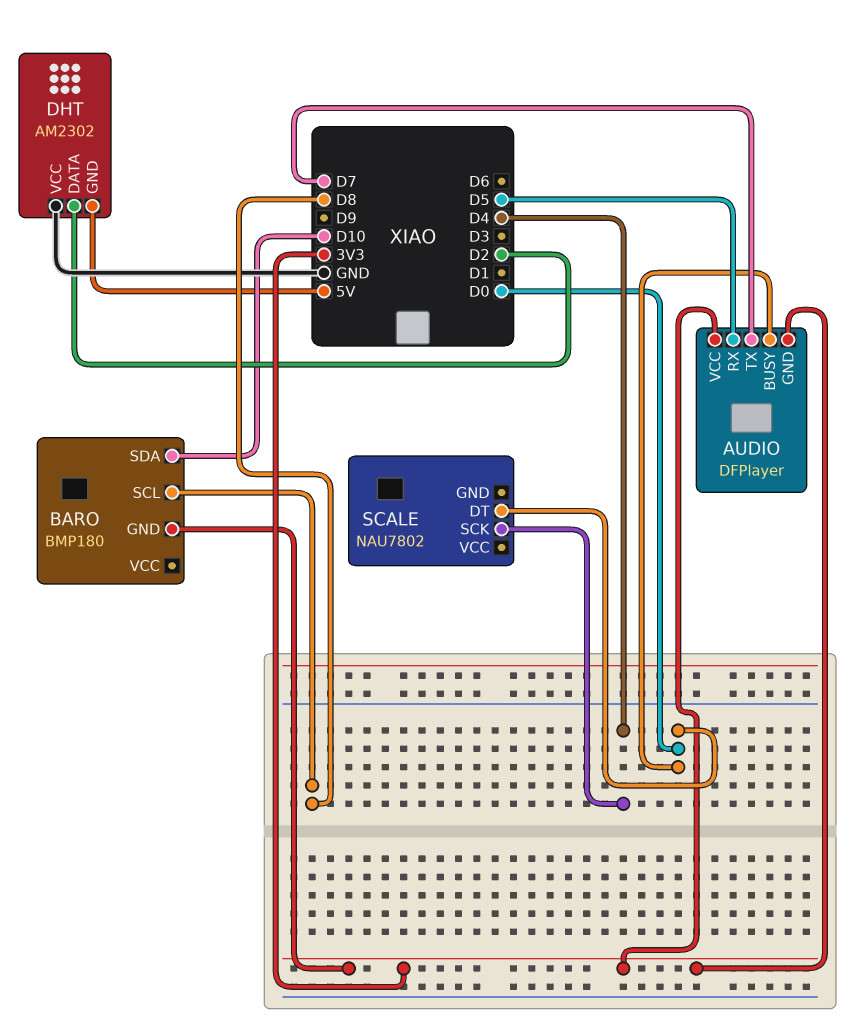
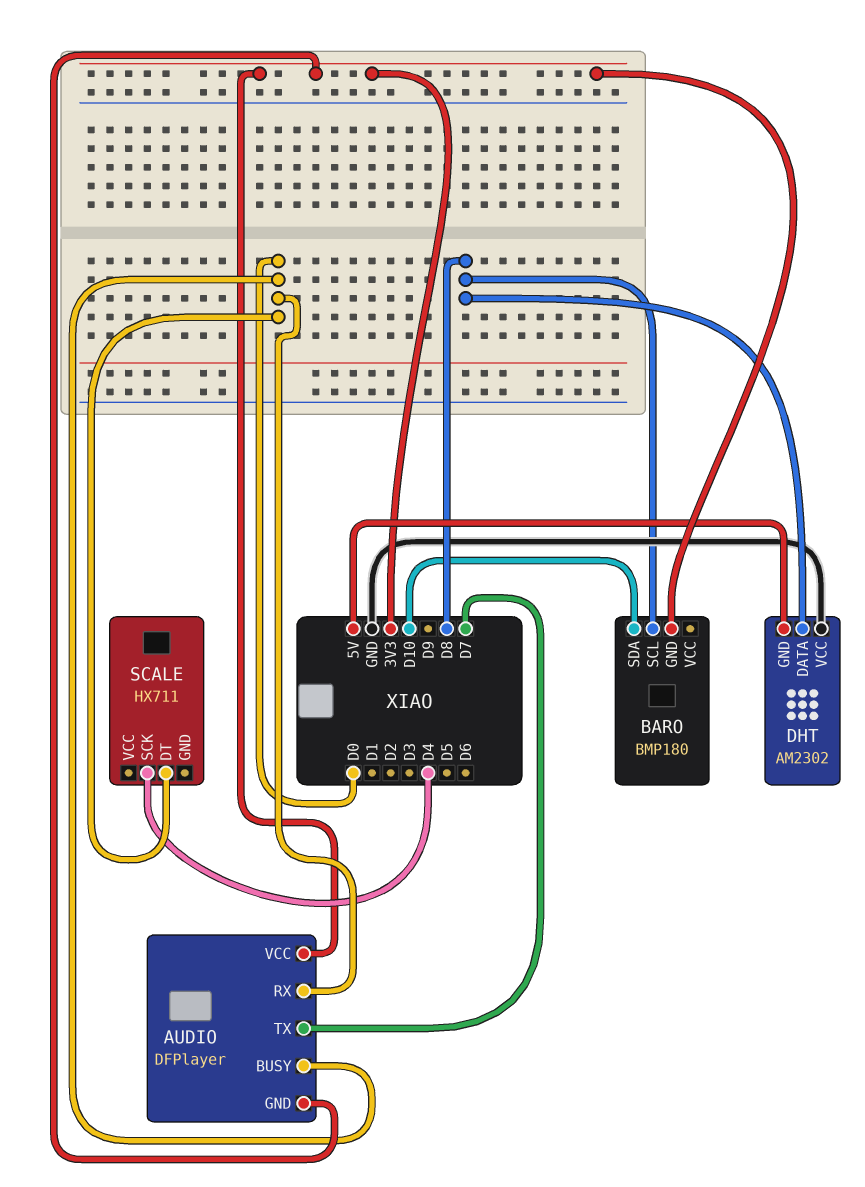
AUDIO pin RX: D5 -> D0
DHT pin DATA: D2 -> D8
SCALE: NAU7802 -> HX711

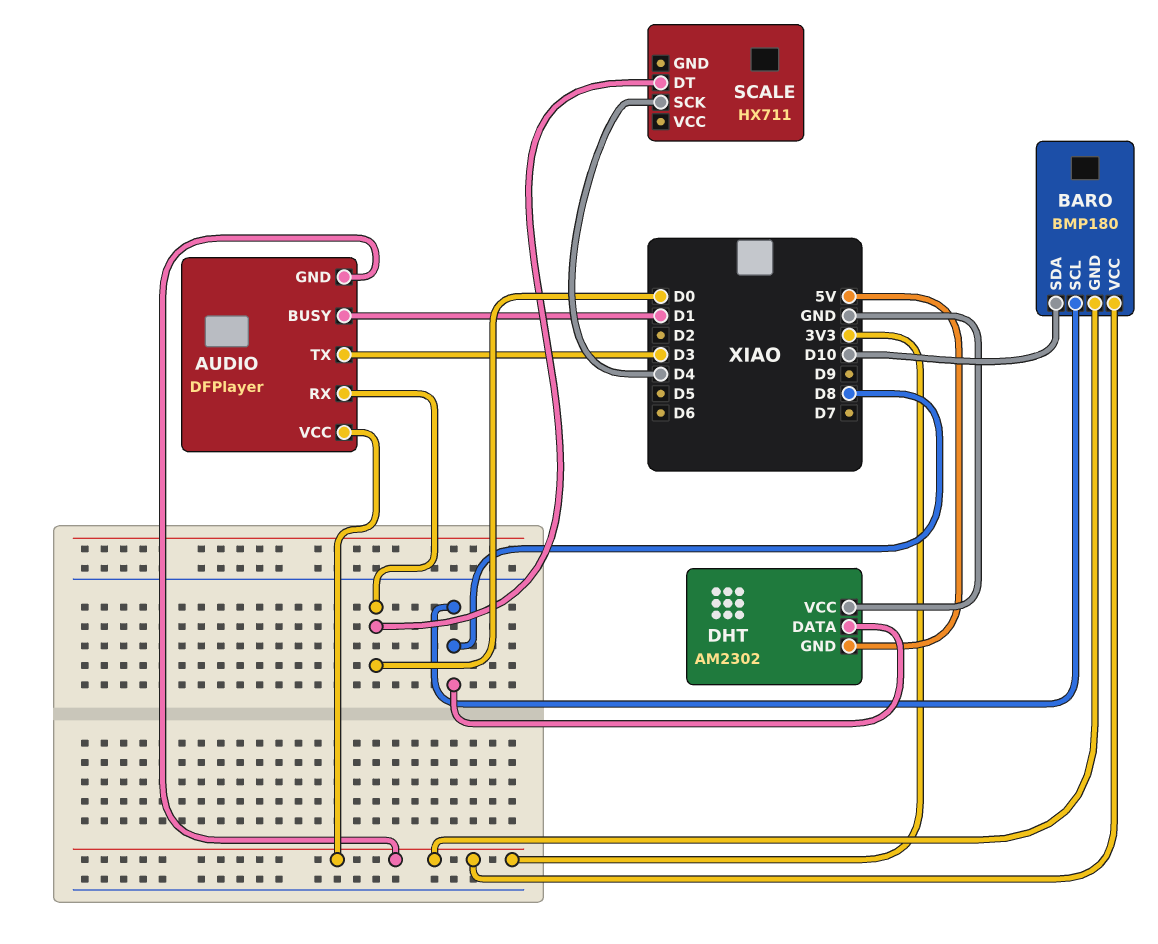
AUDIO pin BUSY: D0 -> D1
AUDIO pin TX: D7 -> D3
BARO pin VCC: none -> 3V3

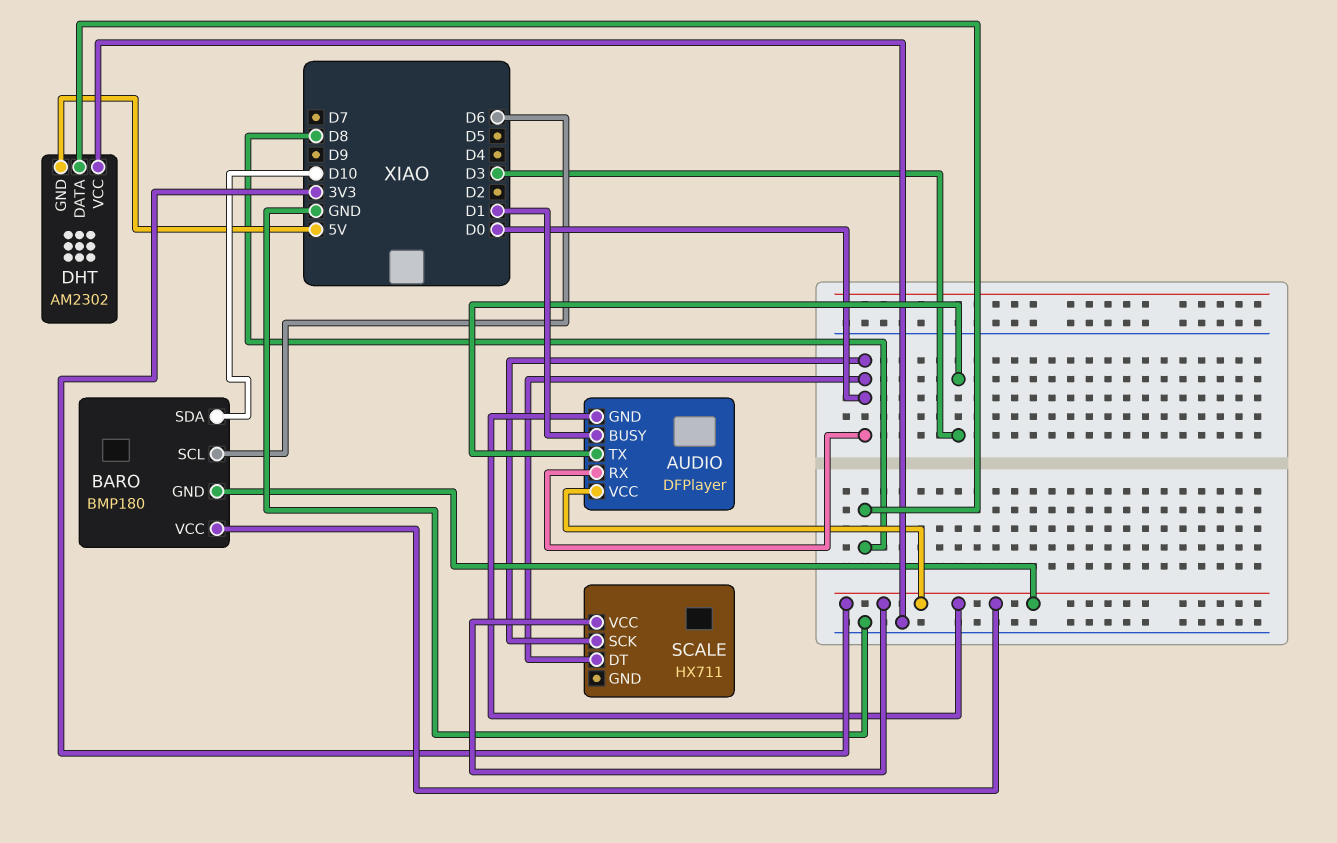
BARO pin SCL: D8 -> D6
SCALE pin SCK: D4 -> D0
SCALE pin VCC: none -> 3V3

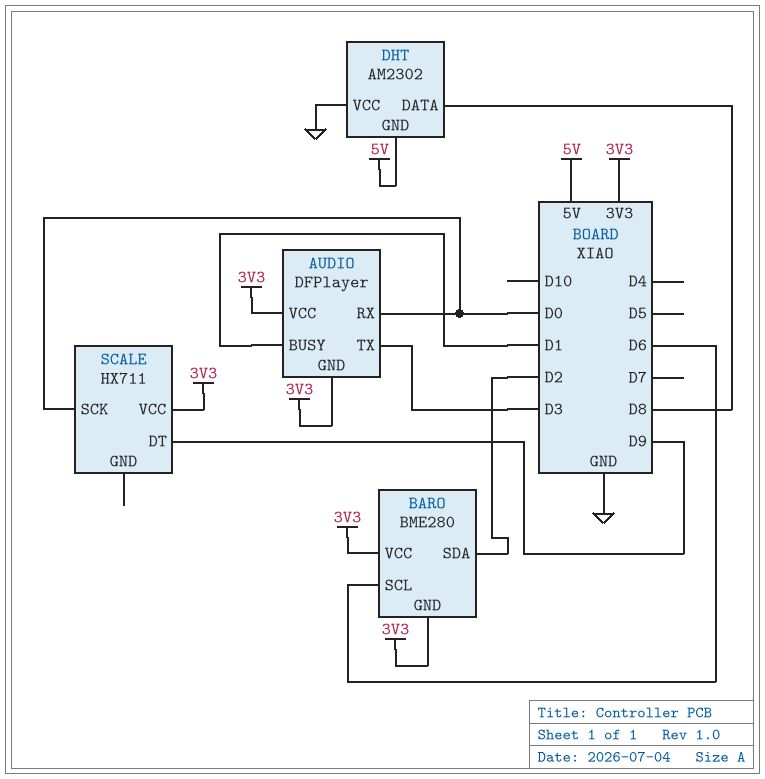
BARO: BMP180 -> BME280
BARO pin SDA: D10 -> D2
SCALE pin DT: D0 -> D9

